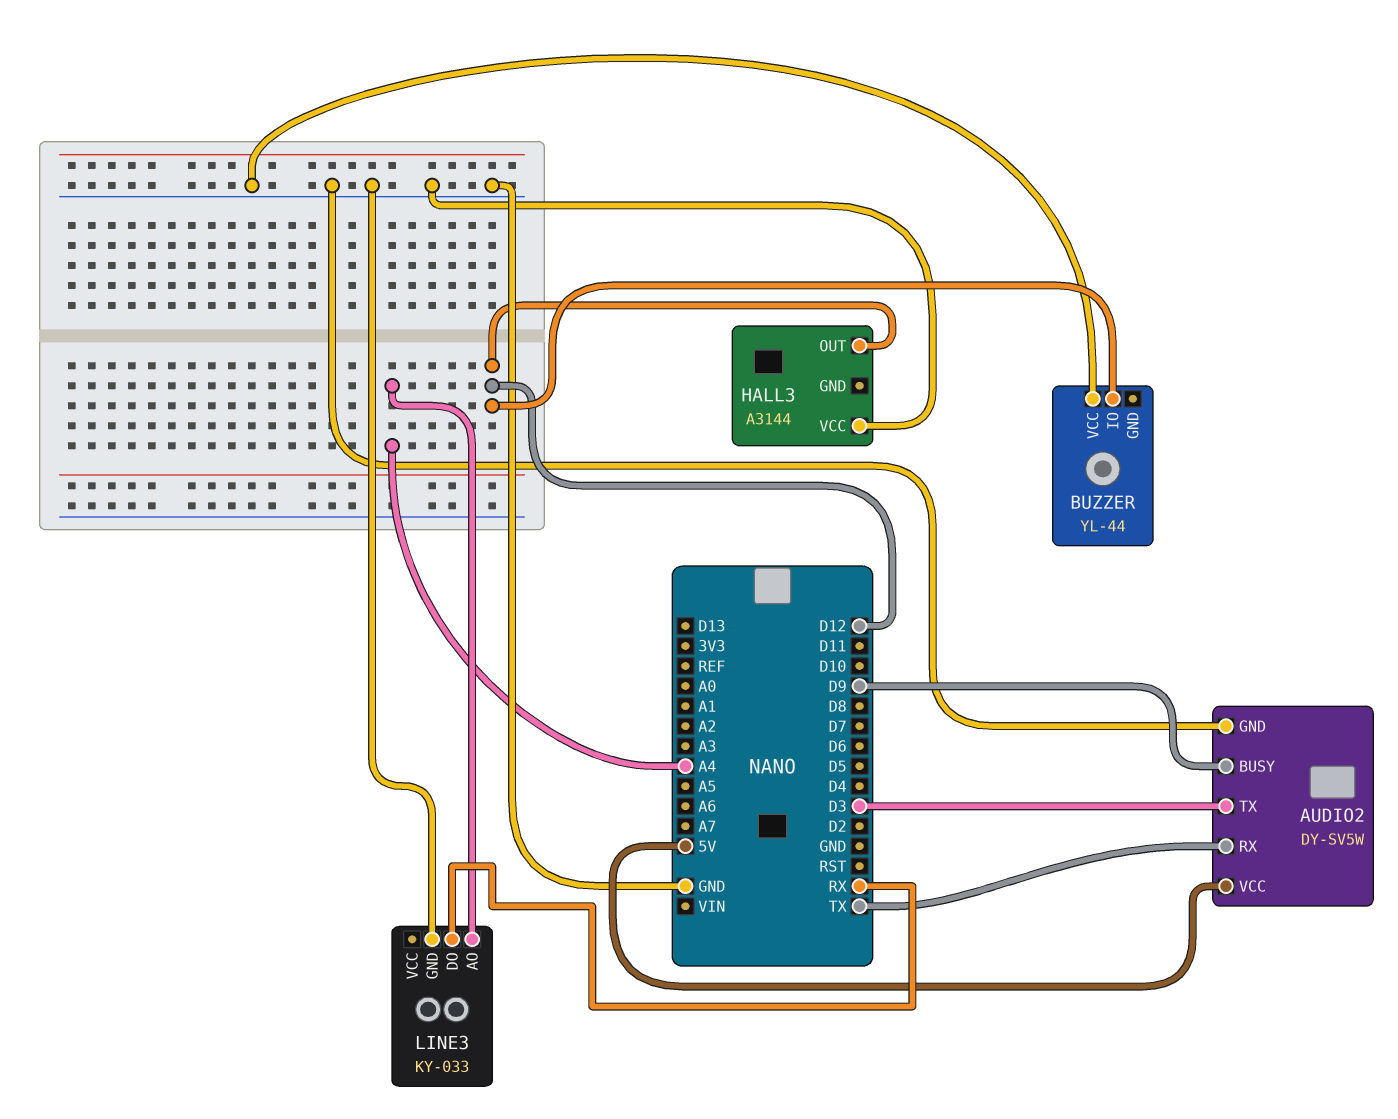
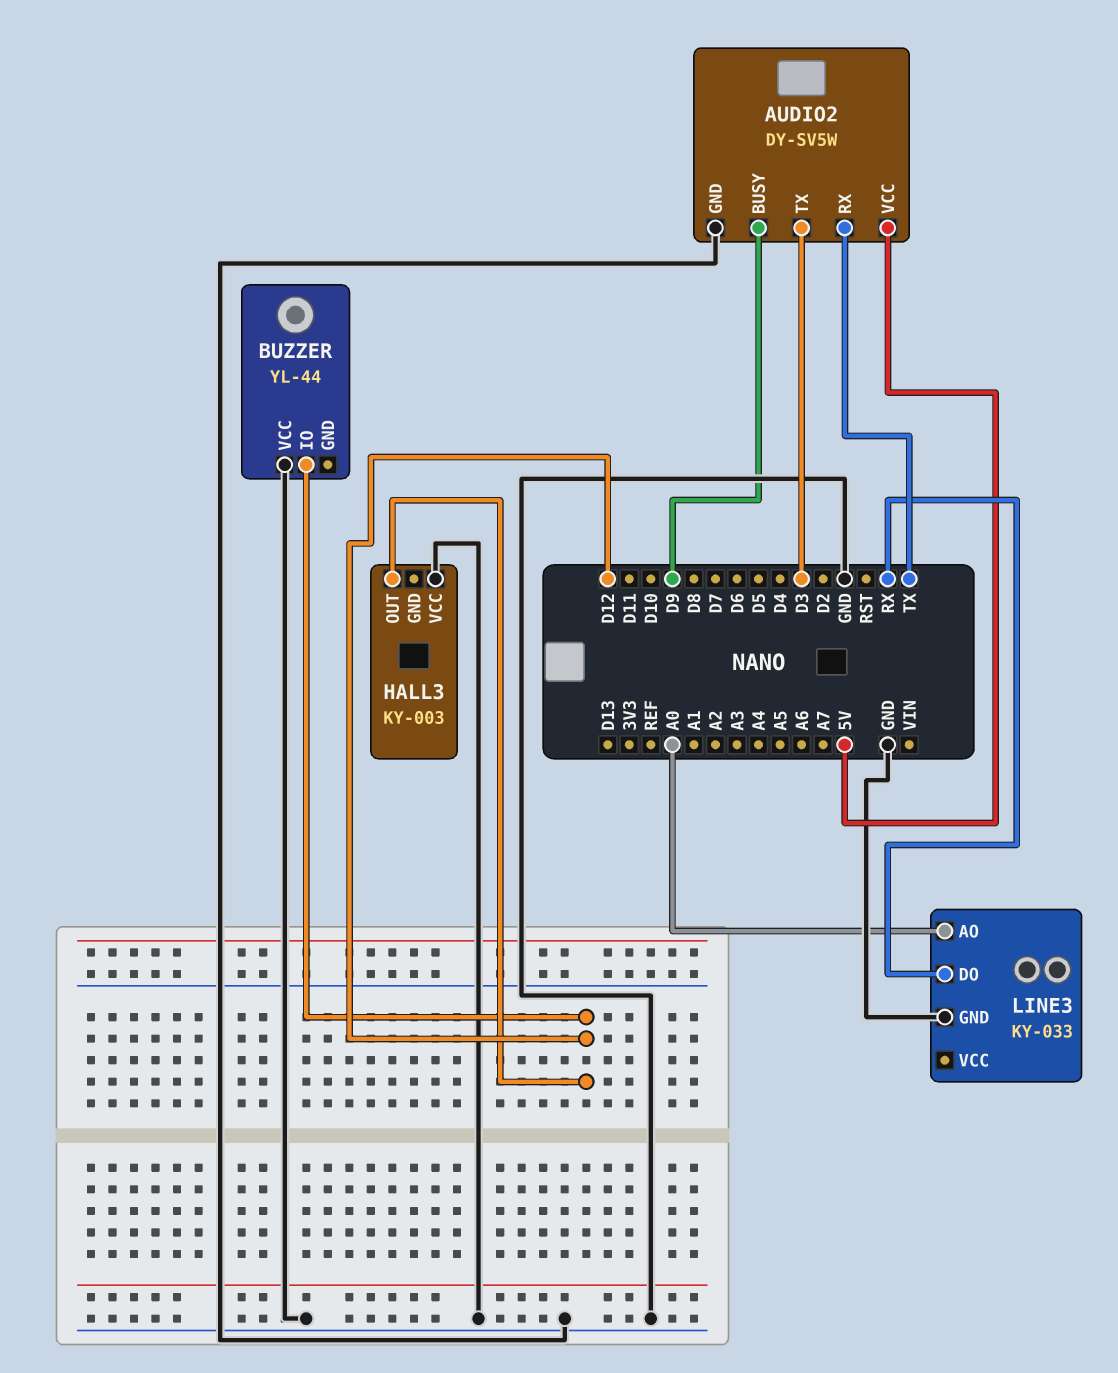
HALL3: A3144 -> KY-003
LINE3 pin AO: A4 -> A0

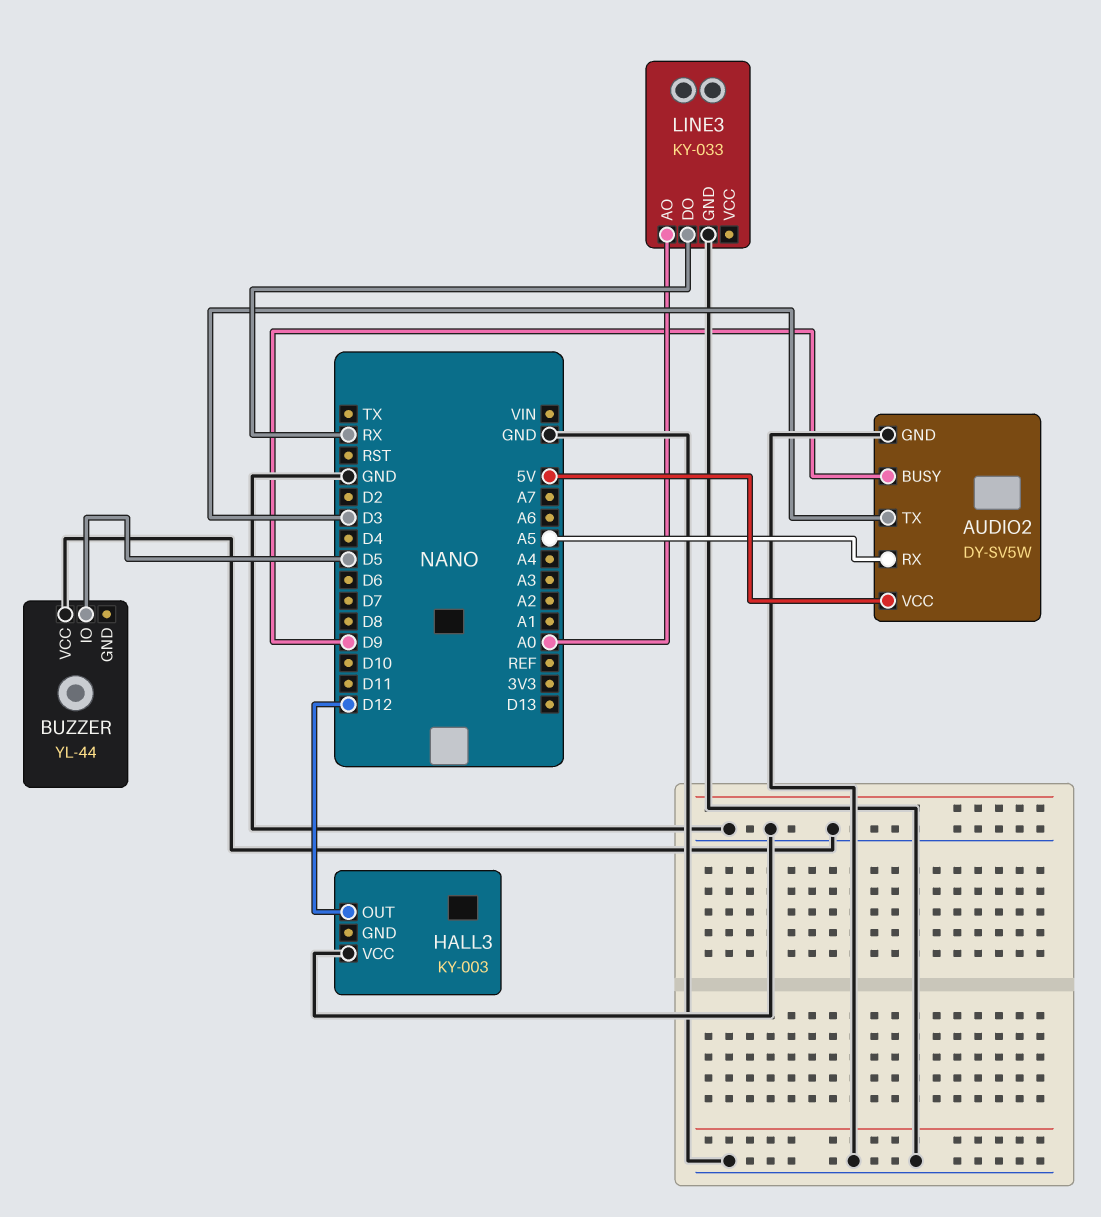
AUDIO2 pin RX: TX -> A5
BUZZER pin IO: D12 -> D5

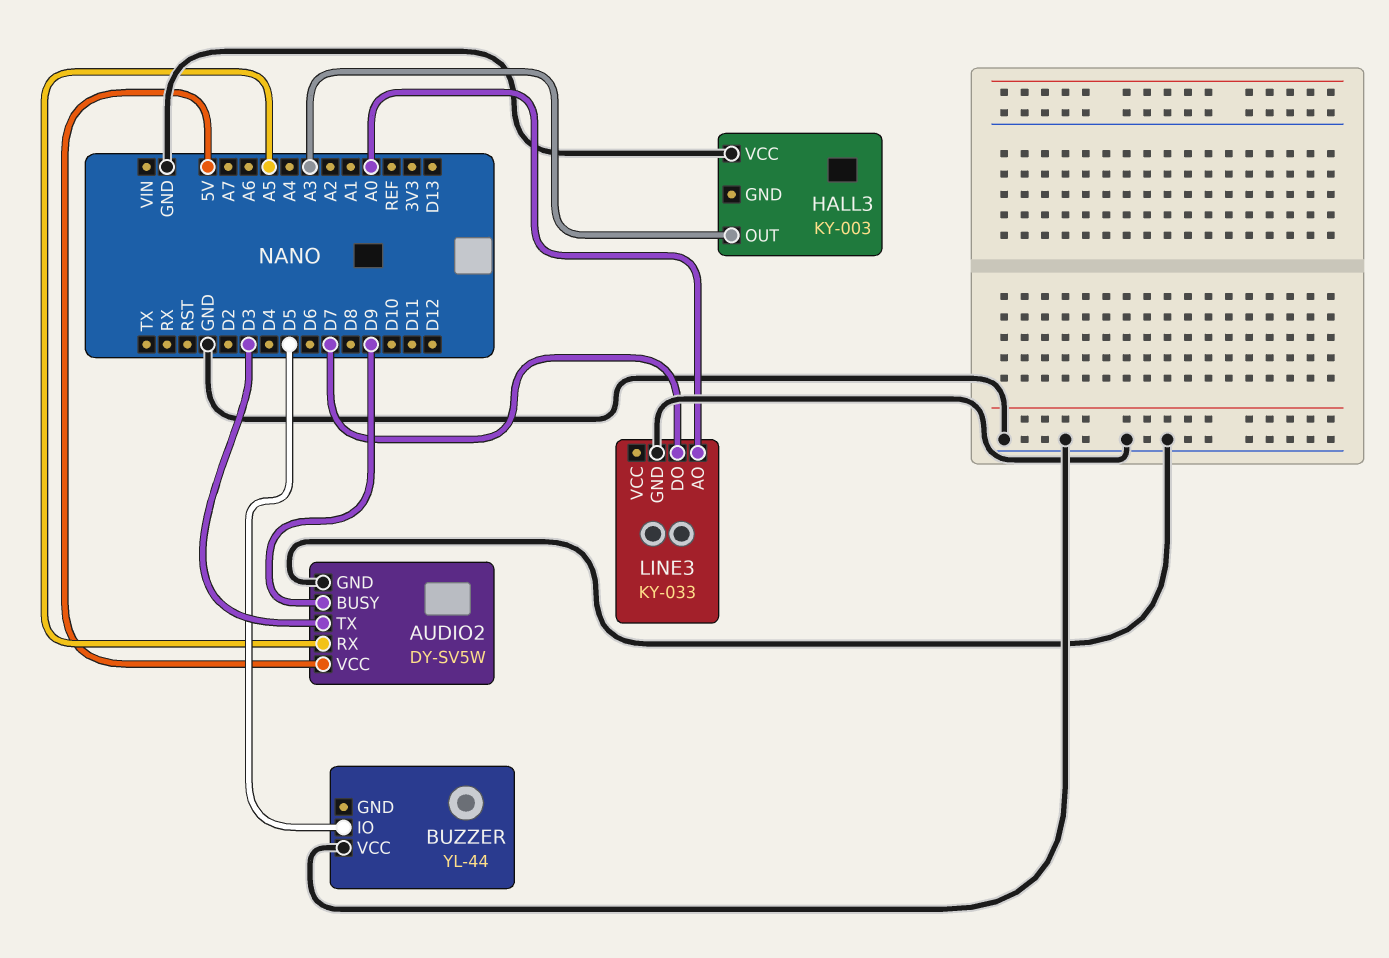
HALL3 pin OUT: D12 -> A3
LINE3 pin DO: RX -> D7

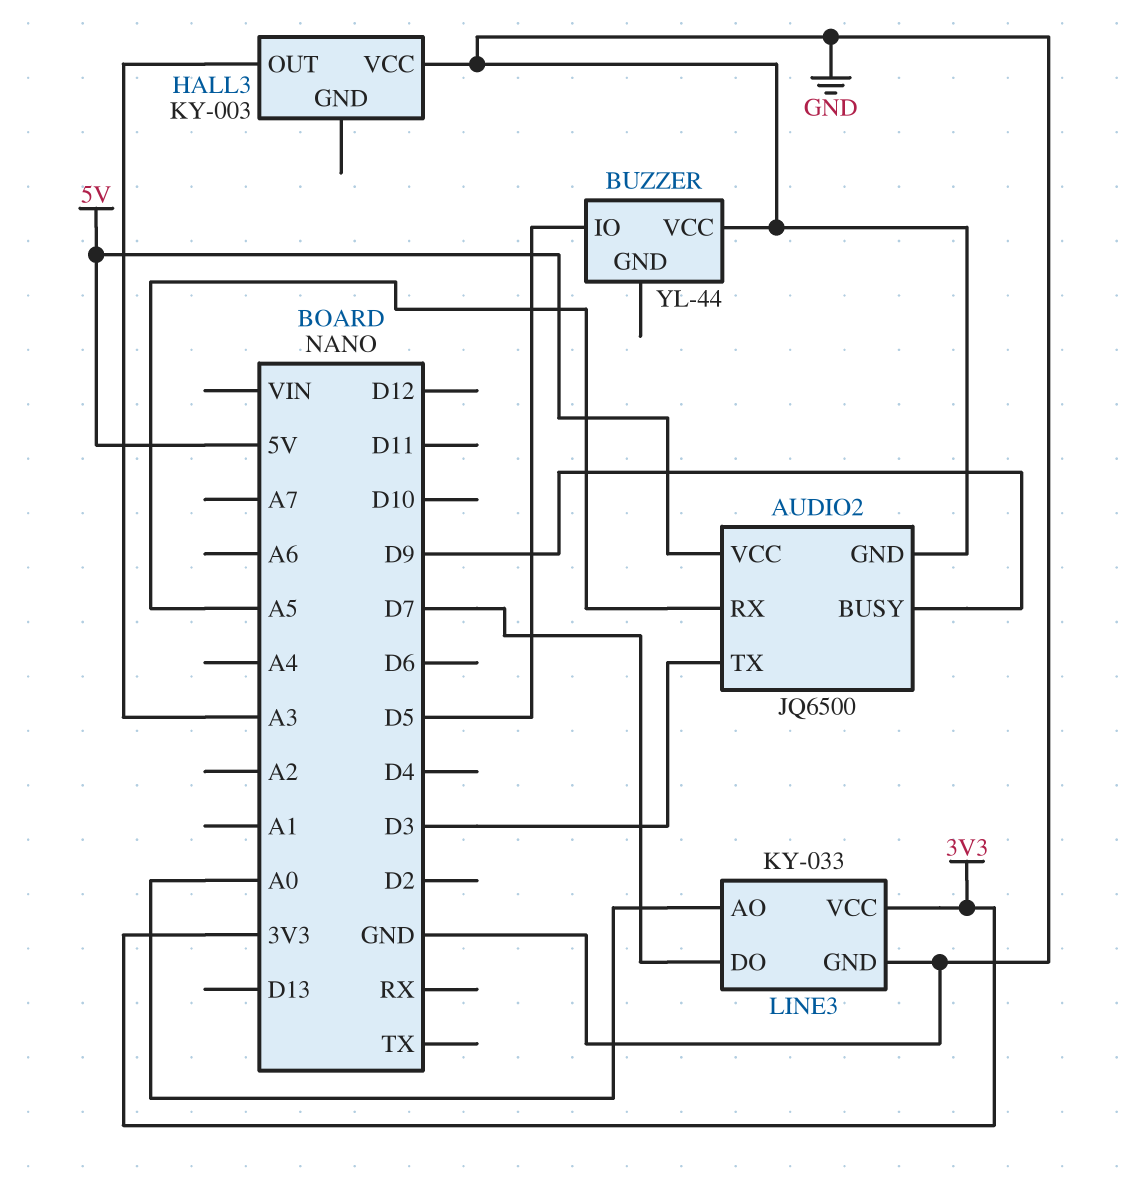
AUDIO2: DY-SV5W -> JQ6500
LINE3 pin VCC: none -> 3V3

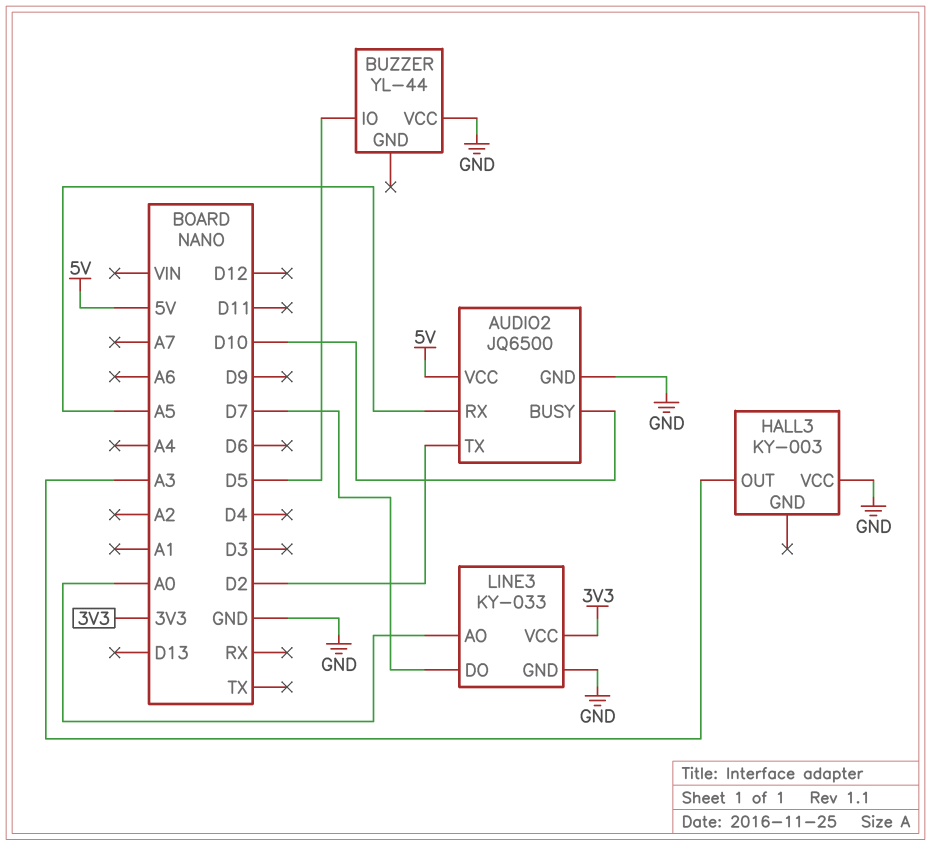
AUDIO2 pin BUSY: D9 -> D10
AUDIO2 pin TX: D3 -> D2

